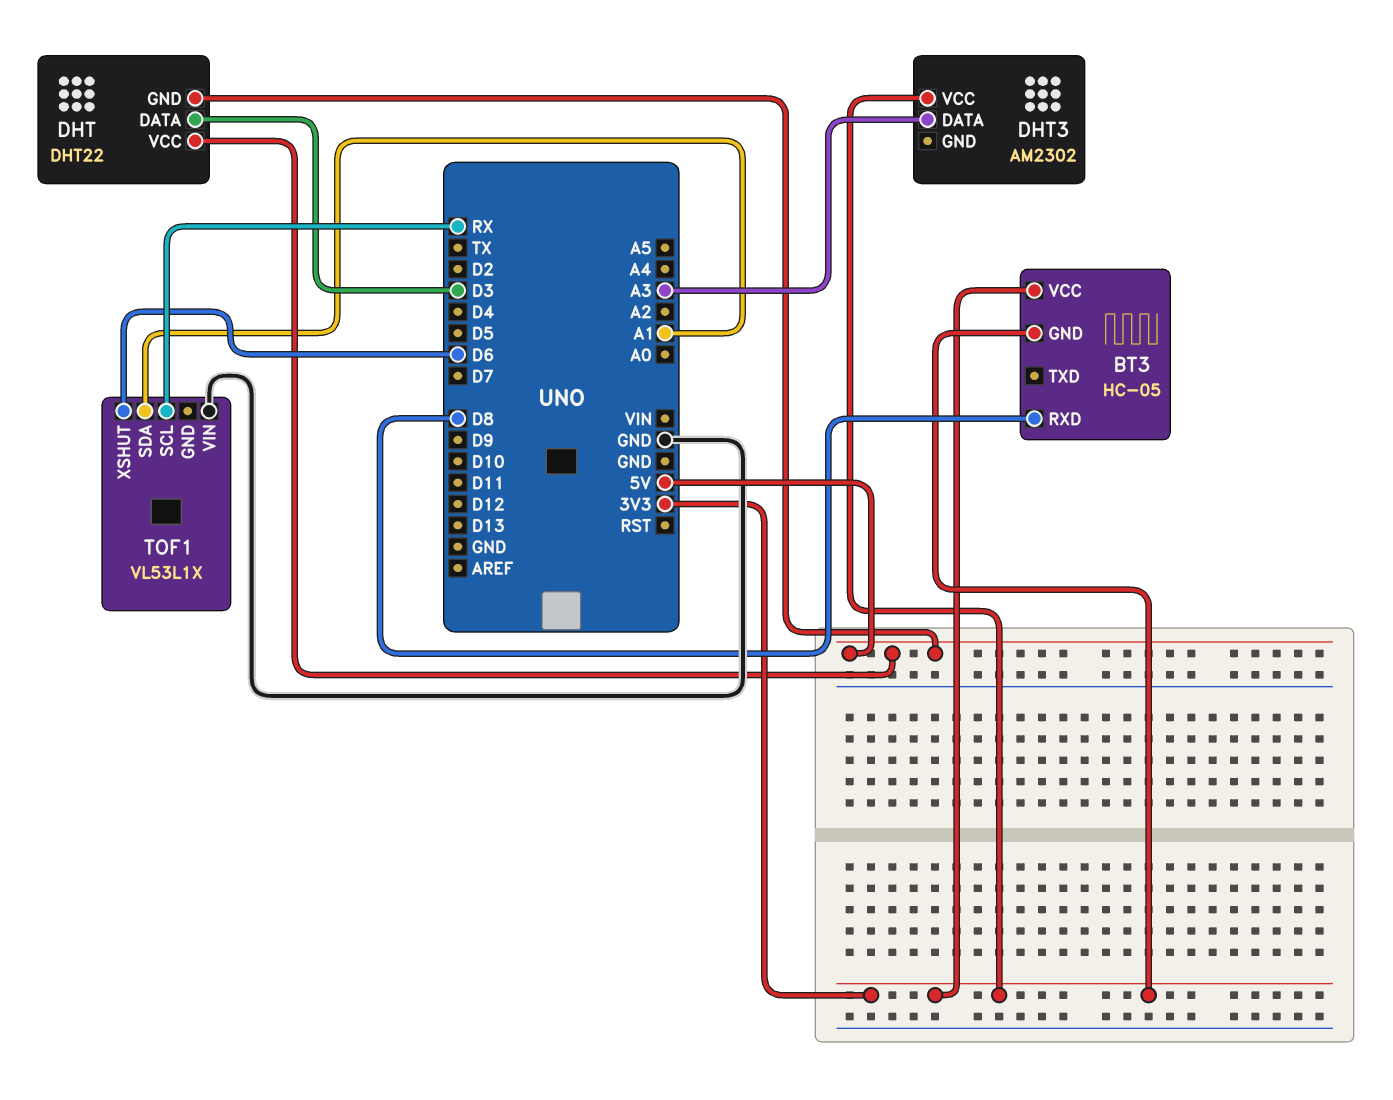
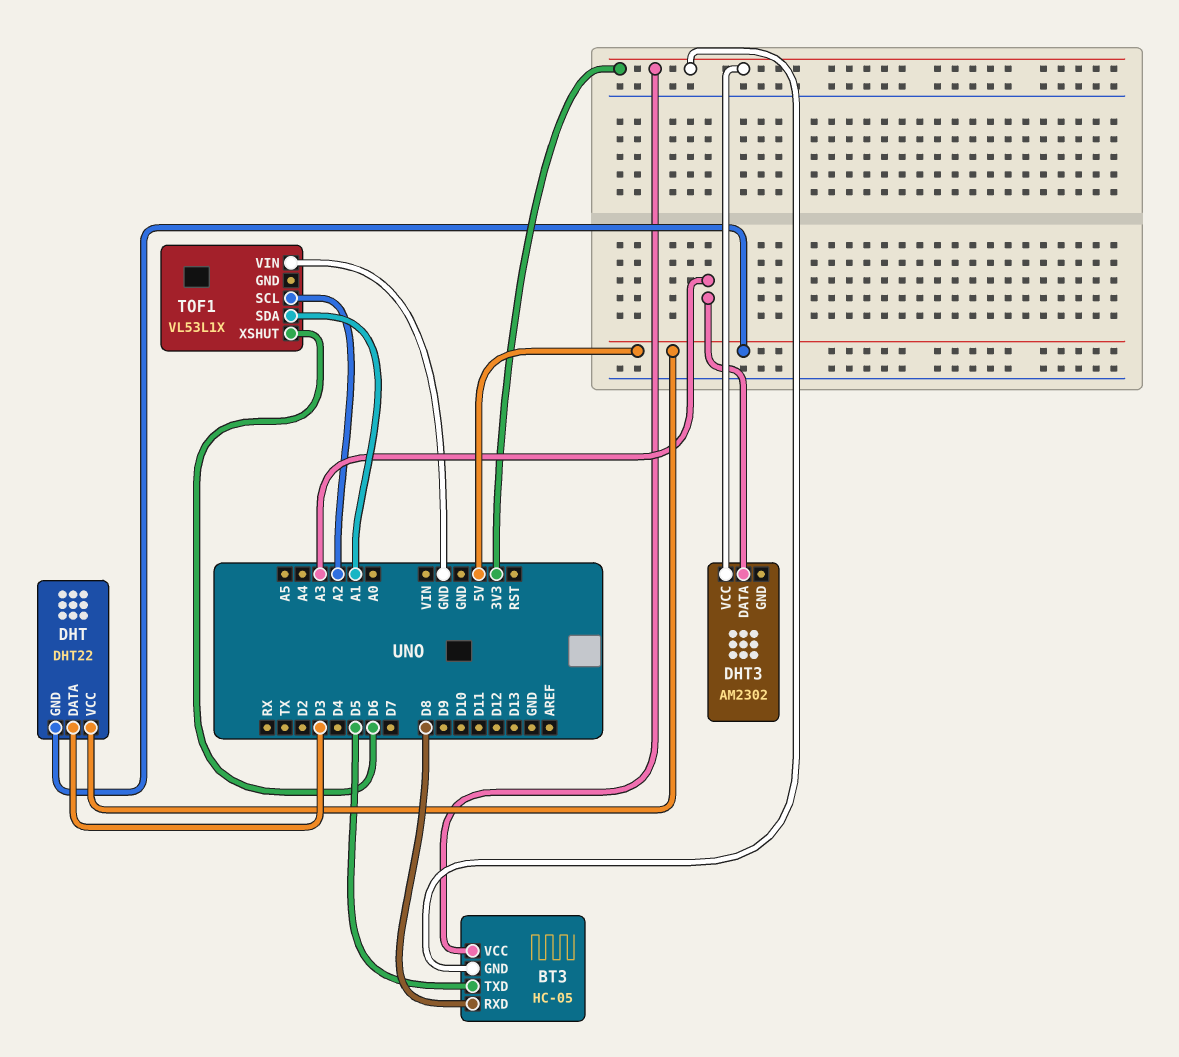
BT3 pin TXD: none -> D5
TOF1 pin SCL: RX -> A2

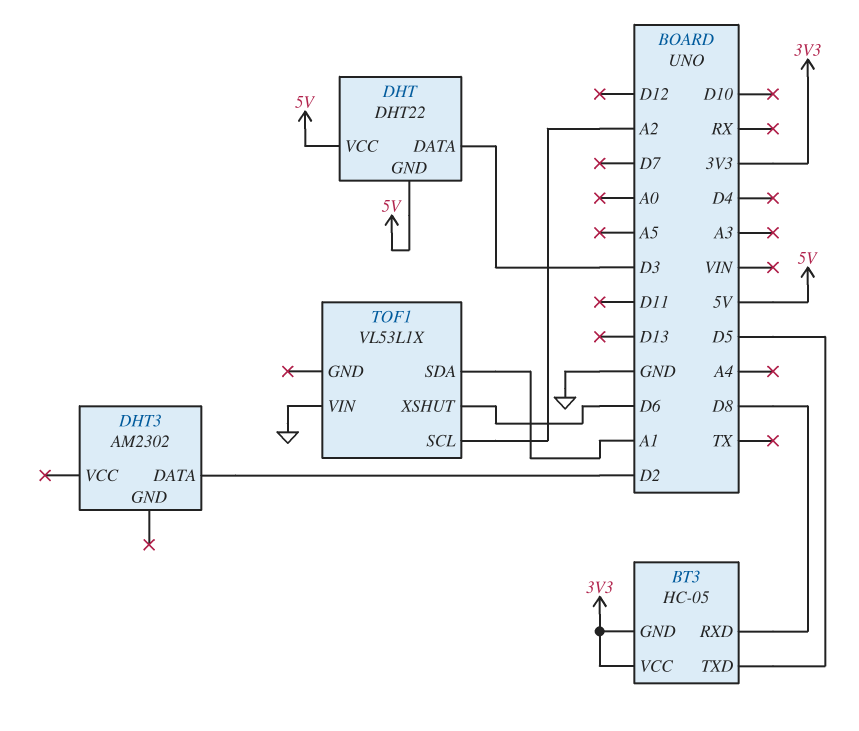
DHT3 pin DATA: A3 -> D2
DHT3 pin VCC: 3V3 -> none

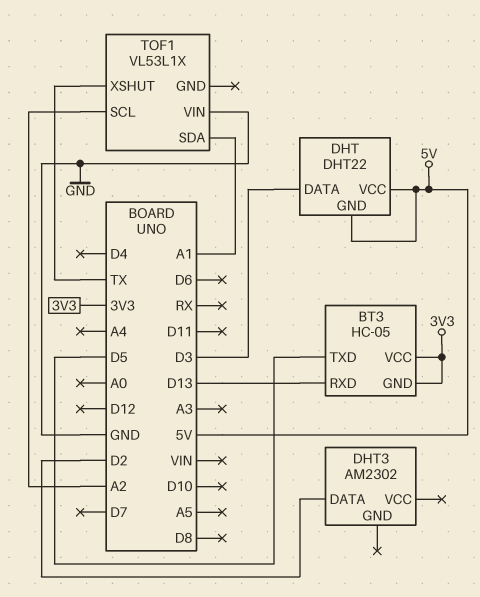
BT3 pin RXD: D8 -> D13
TOF1 pin XSHUT: D6 -> TX

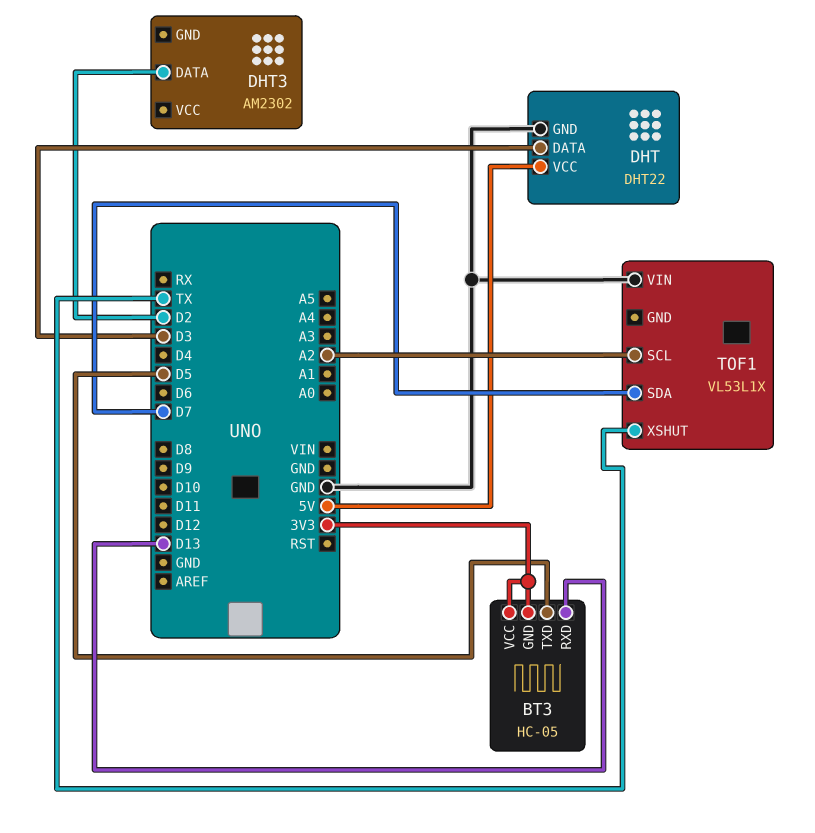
DHT pin GND: 5V -> GND
TOF1 pin SDA: A1 -> D7

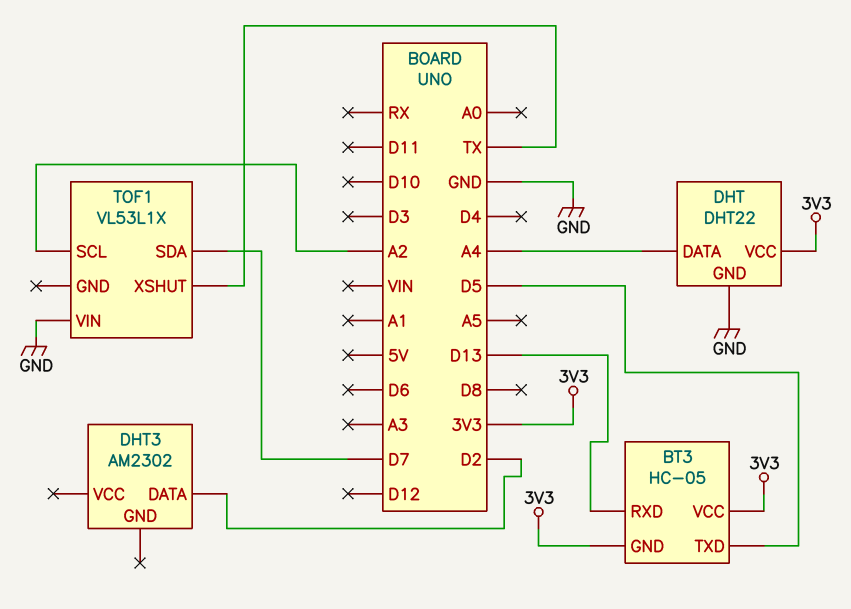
DHT pin DATA: D3 -> A4
DHT pin VCC: 5V -> 3V3

